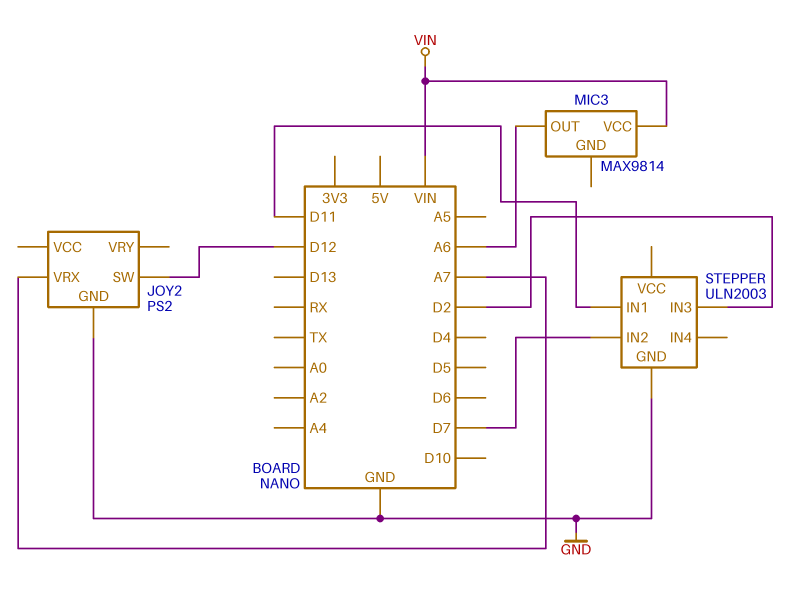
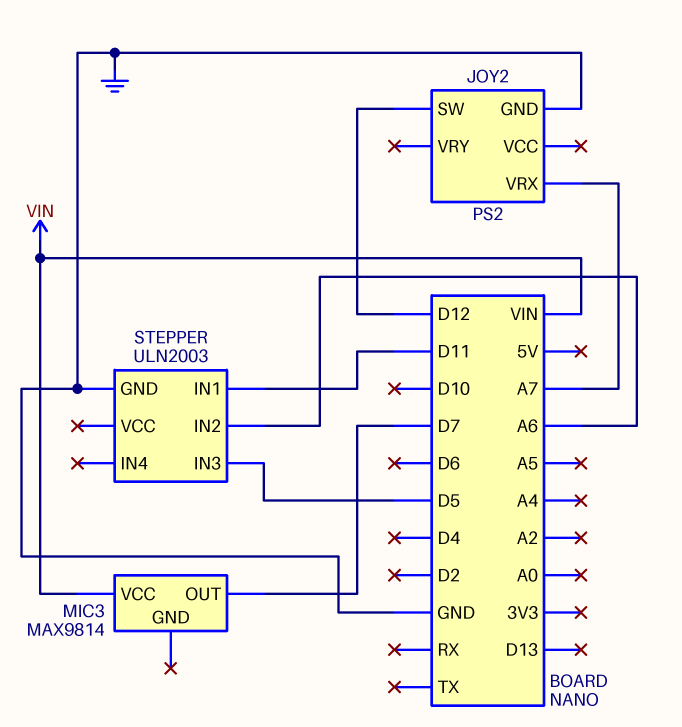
MIC3 pin OUT: A6 -> D7
STEPPER pin IN2: D7 -> A6
STEPPER pin IN3: D2 -> D5

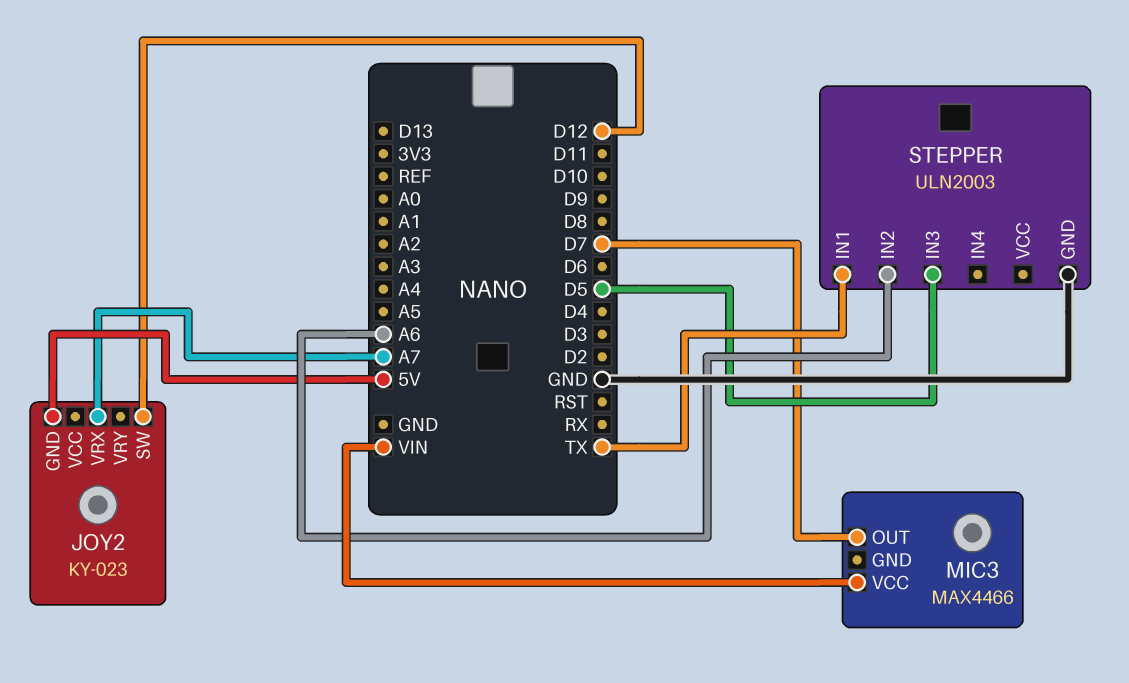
JOY2: PS2 -> KY-023
JOY2 pin GND: GND -> 5V
MIC3: MAX9814 -> MAX4466
STEPPER pin IN1: D11 -> TX

